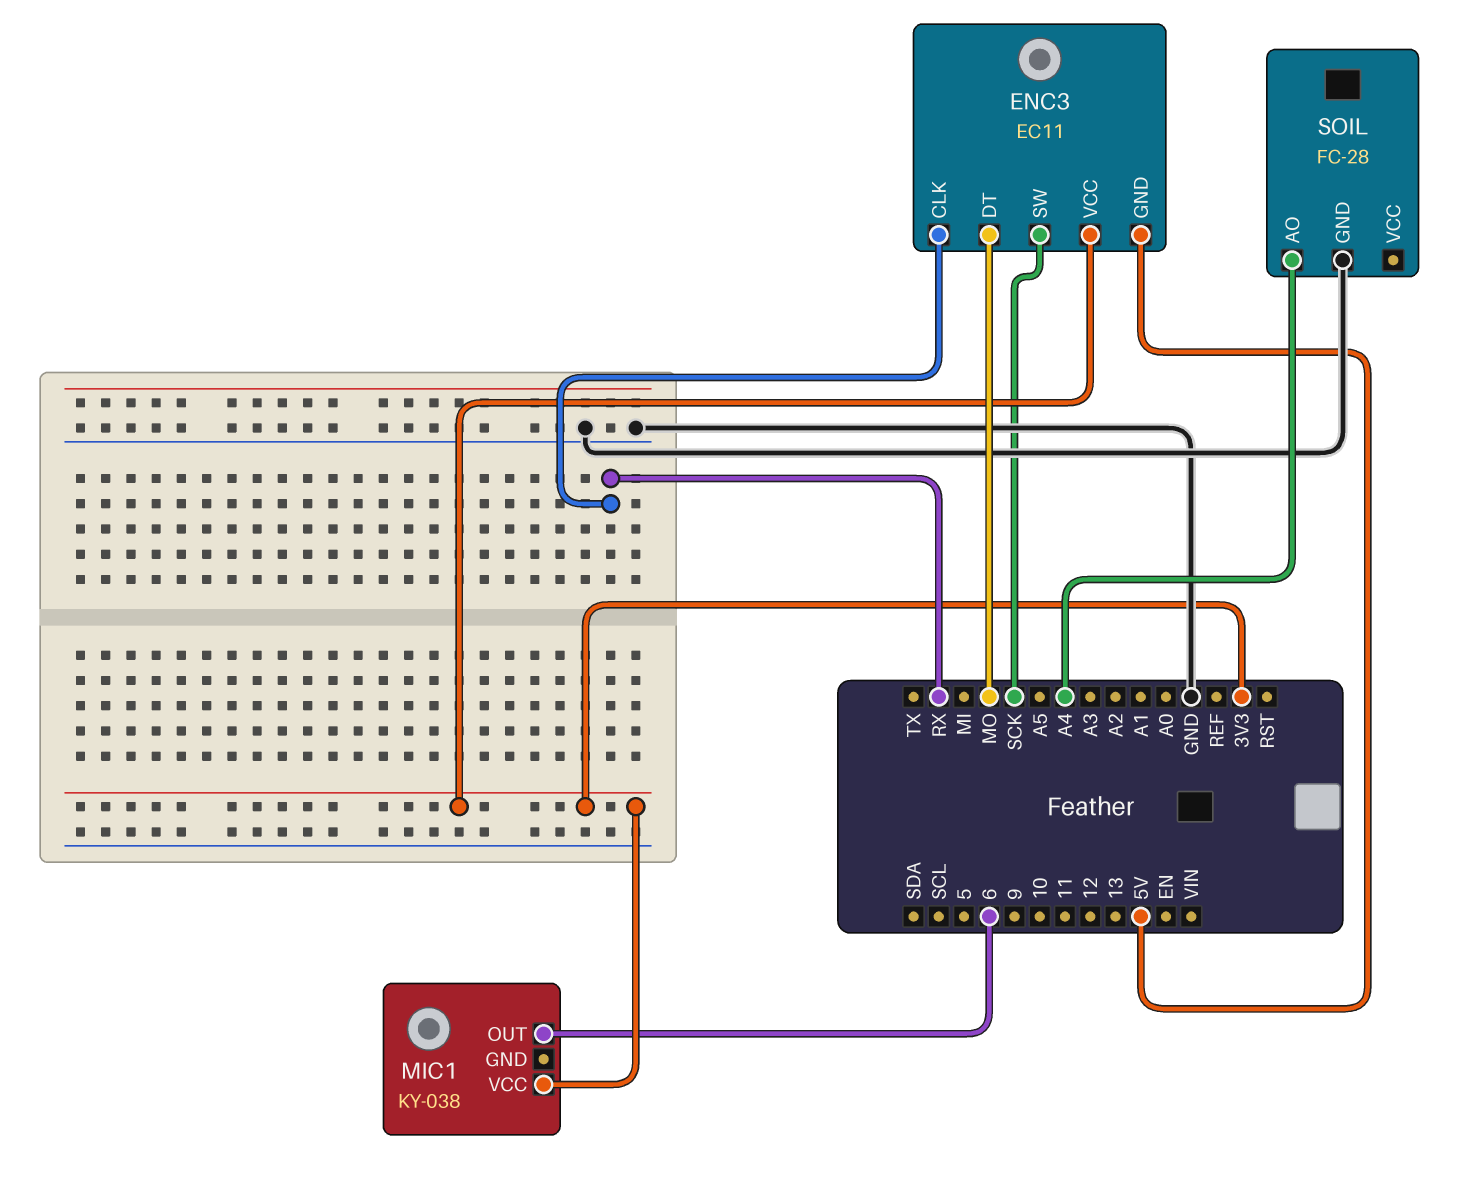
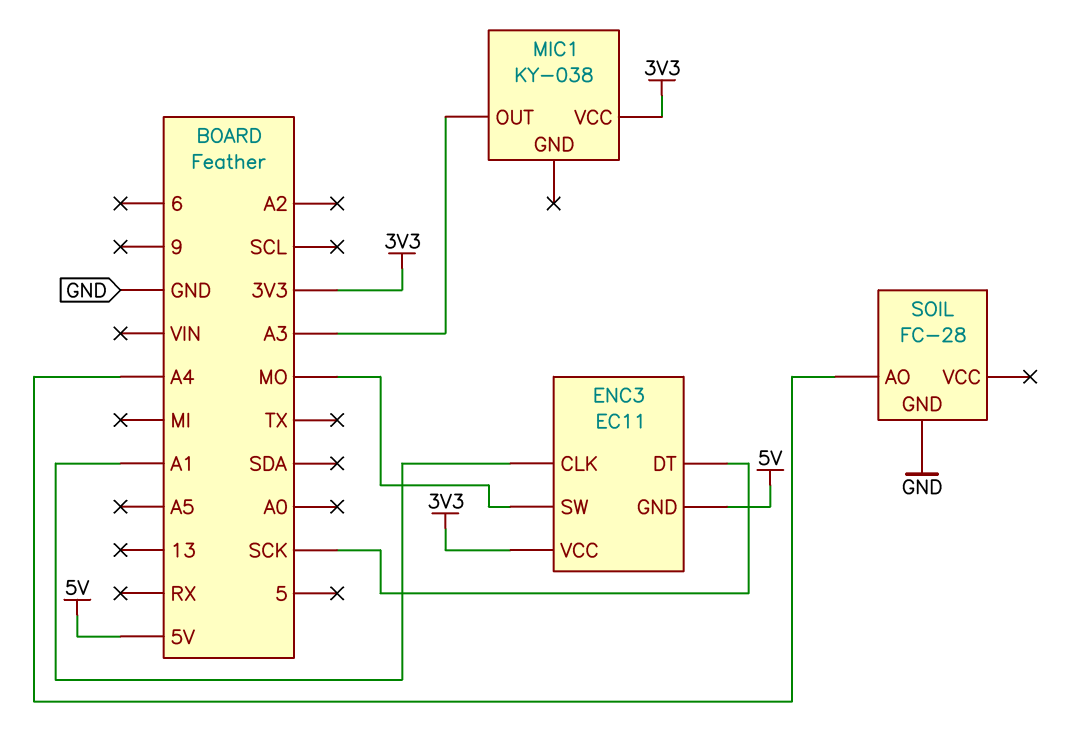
ENC3 pin CLK: RX -> A1
ENC3 pin DT: MO -> SCK
ENC3 pin SW: SCK -> MO
MIC1 pin OUT: 6 -> A3

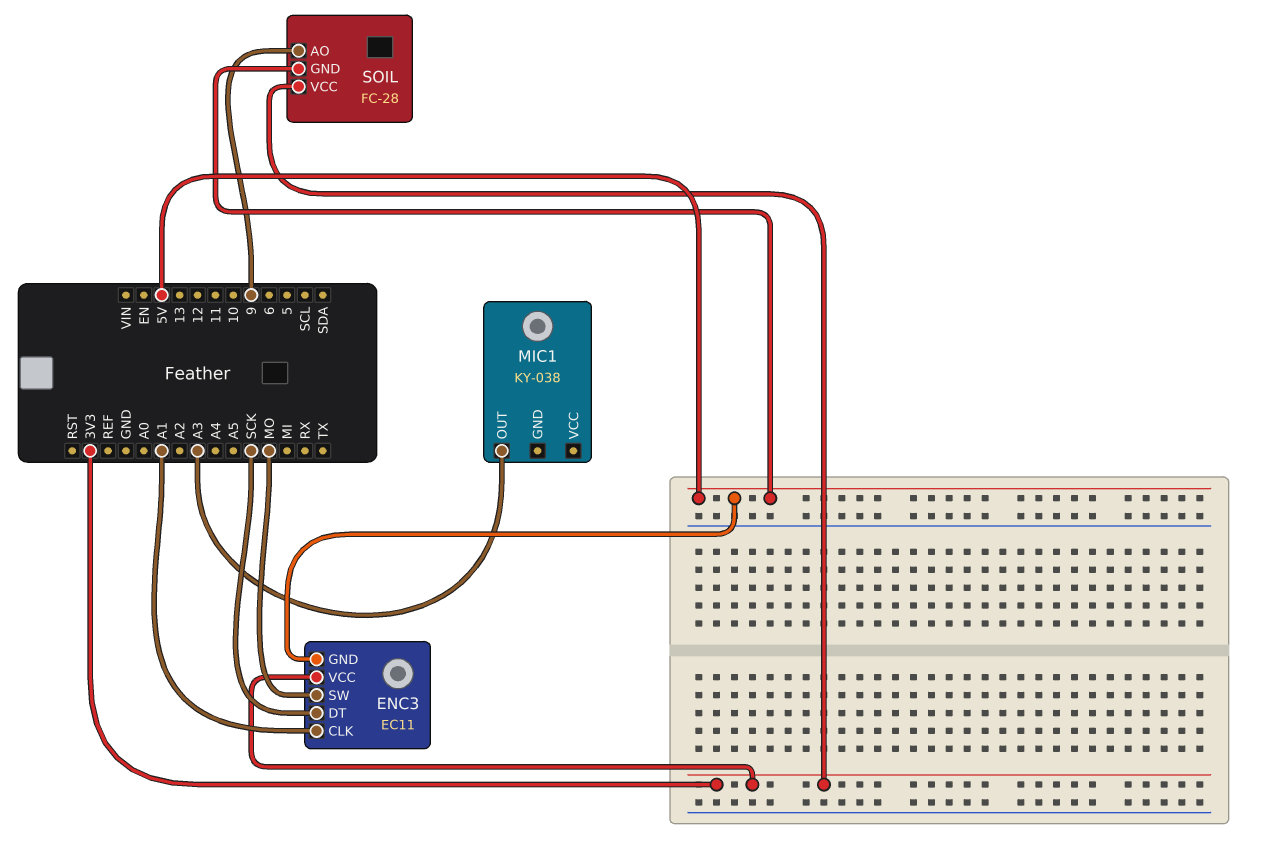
MIC1 pin VCC: 3V3 -> none
SOIL pin AO: A4 -> 9
SOIL pin GND: GND -> 5V
SOIL pin VCC: none -> 3V3

